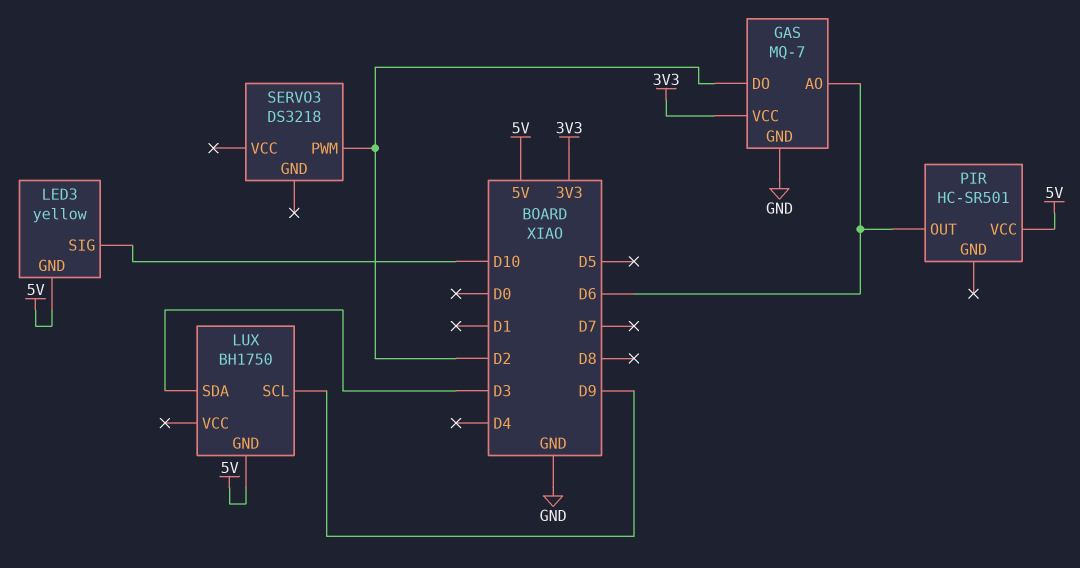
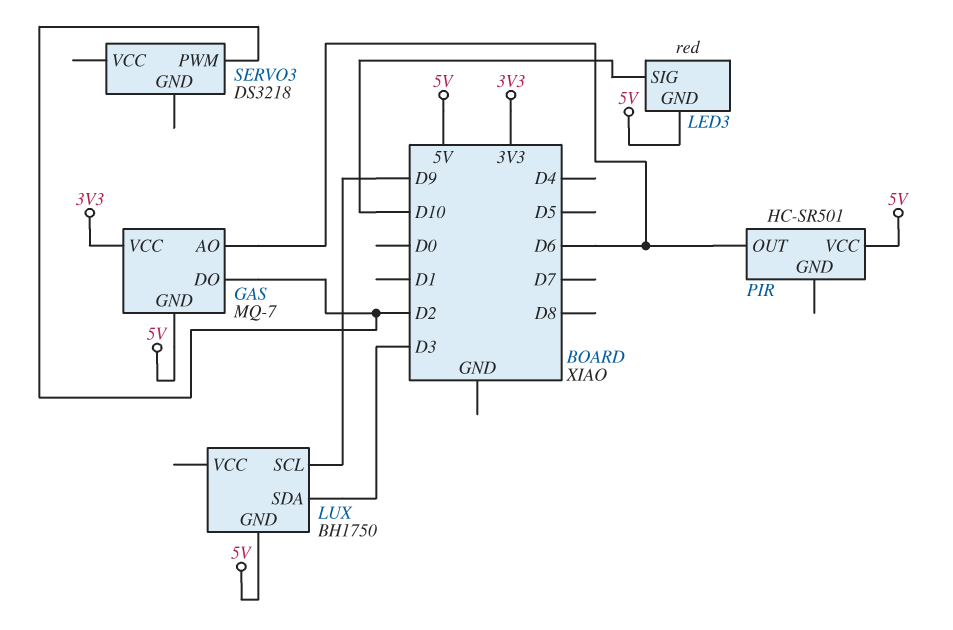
GAS pin GND: GND -> 5V
LED3: yellow -> red

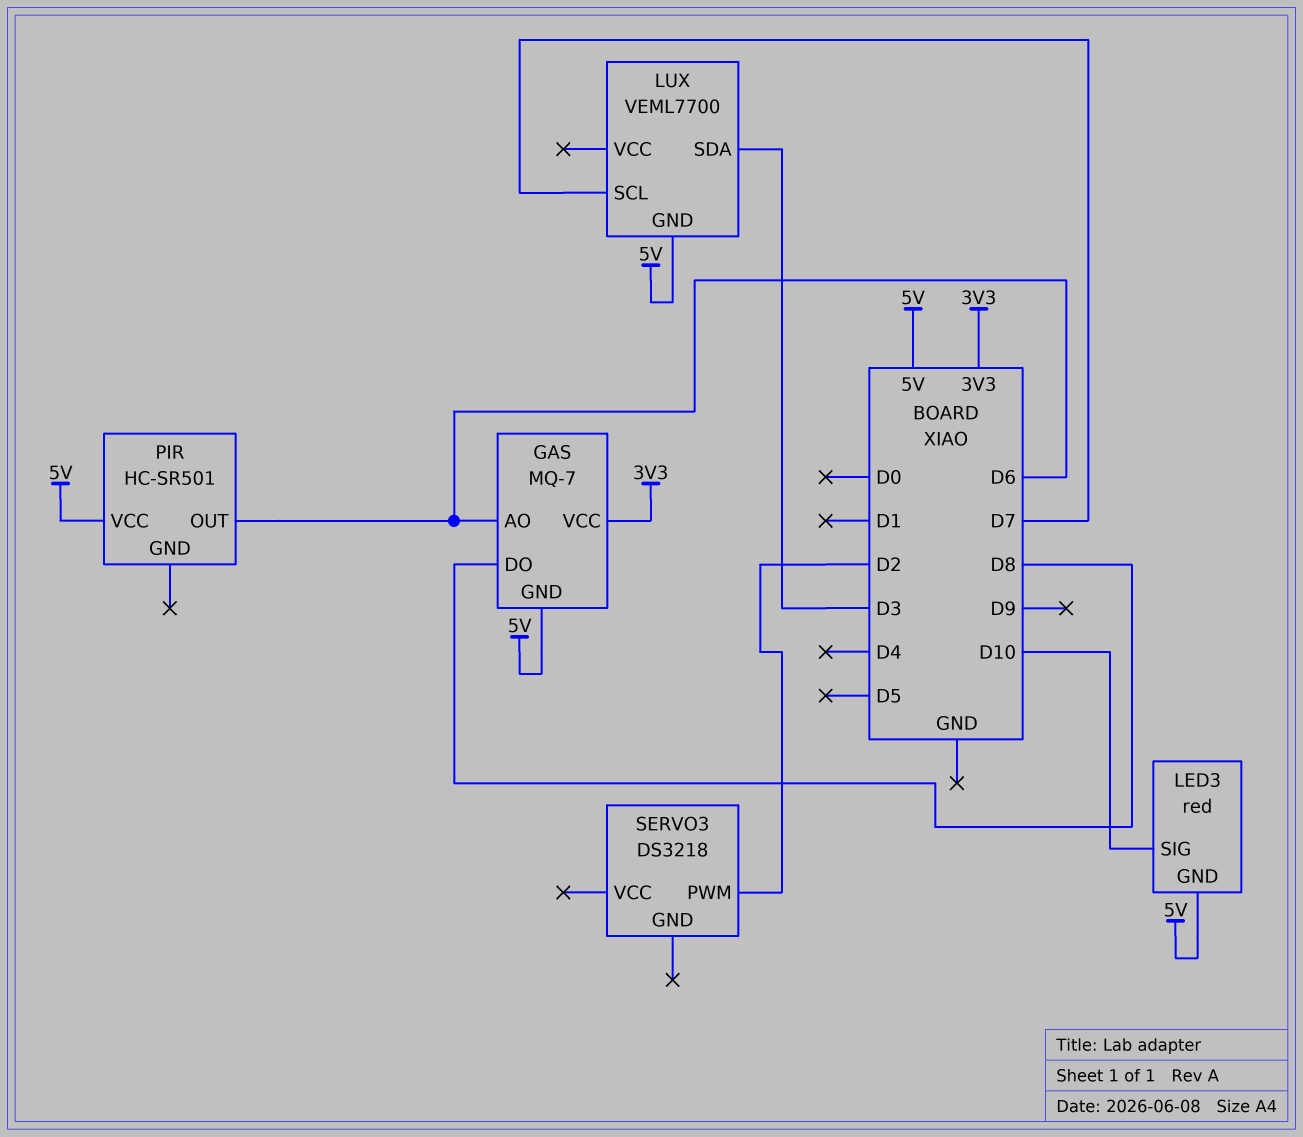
GAS pin DO: D2 -> D8
LUX: BH1750 -> VEML7700
LUX pin SCL: D9 -> D7

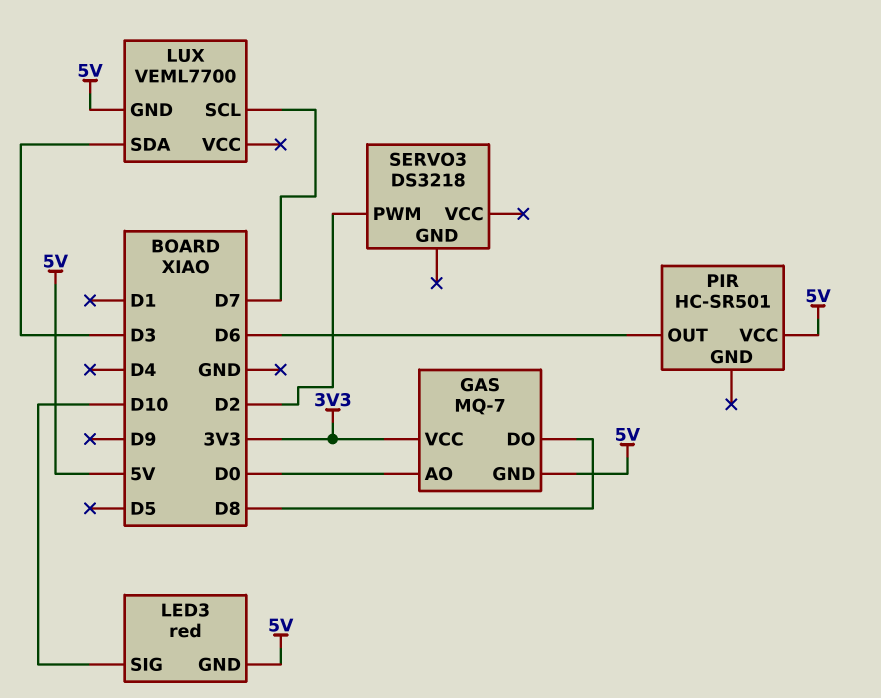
GAS pin AO: D6 -> D0

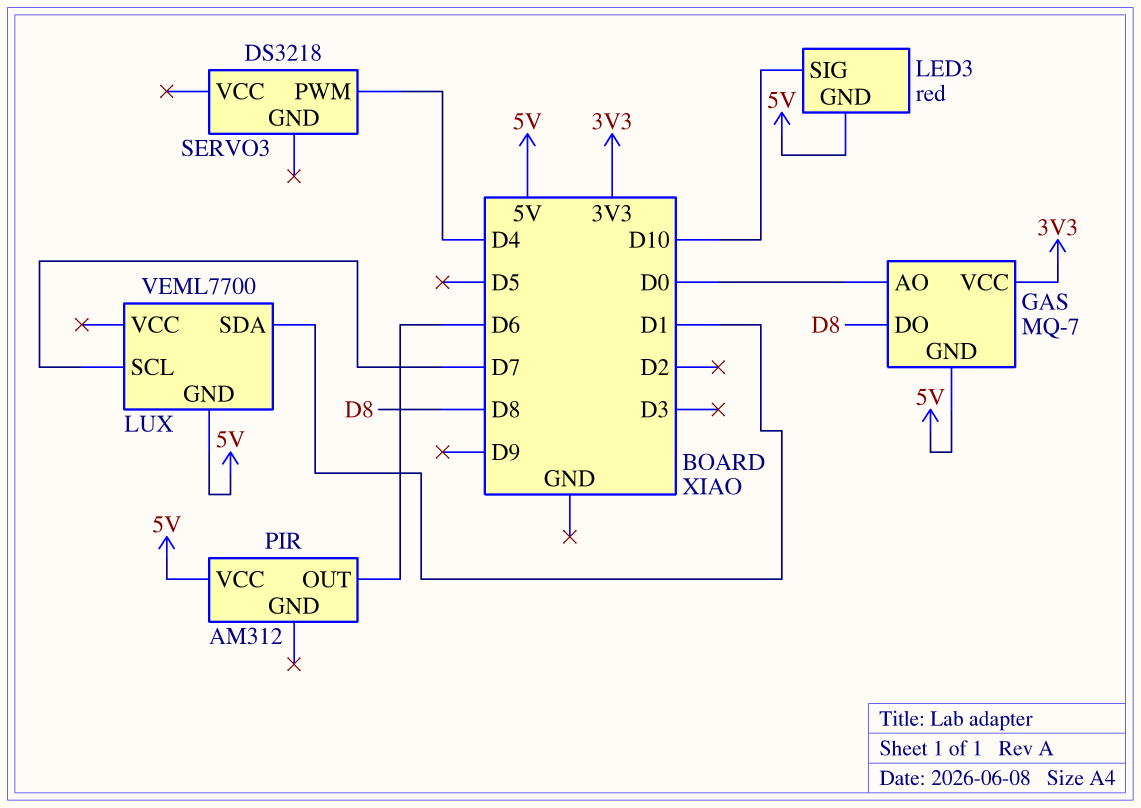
LUX pin SDA: D3 -> D1
PIR: HC-SR501 -> AM312
SERVO3 pin PWM: D2 -> D4

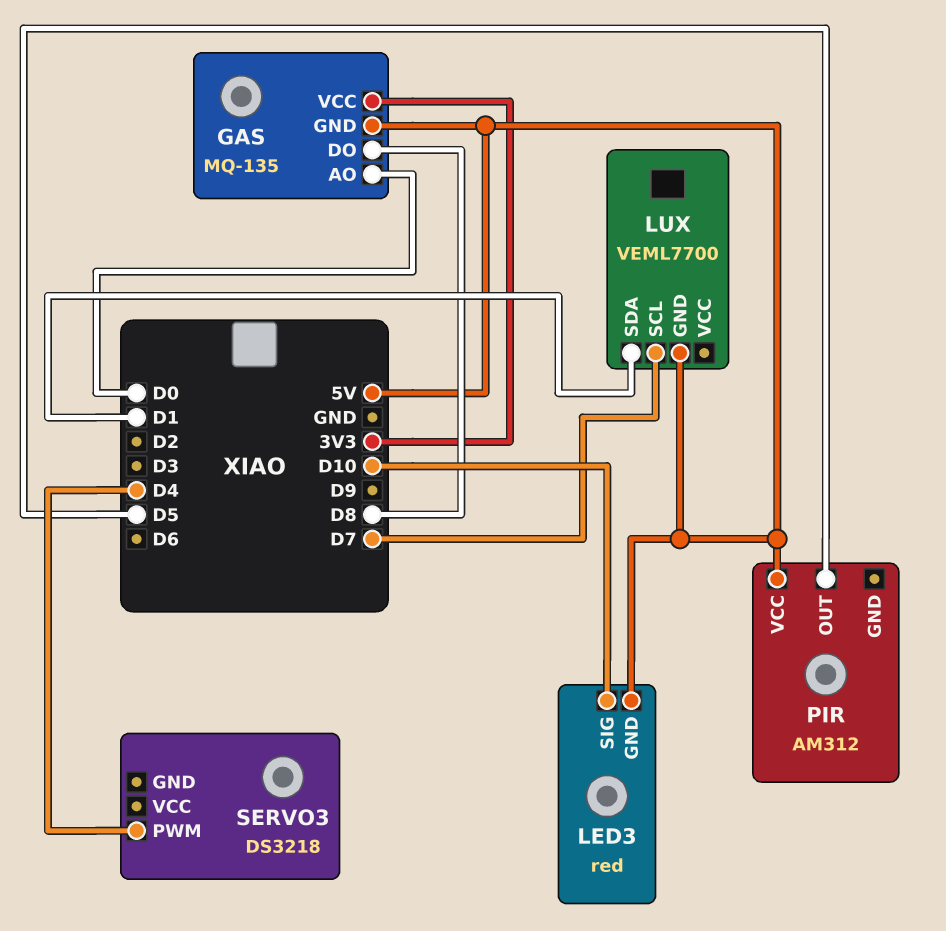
GAS: MQ-7 -> MQ-135
PIR pin OUT: D6 -> D5

